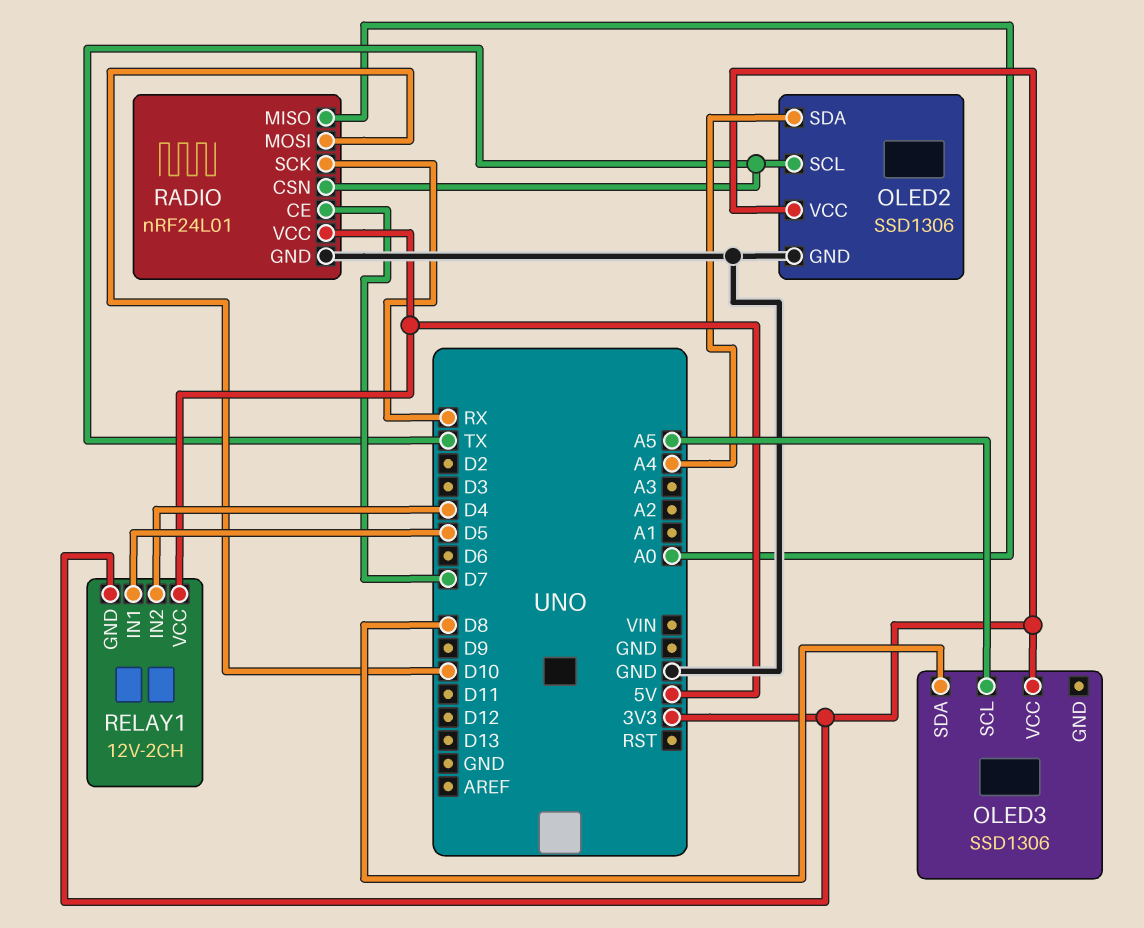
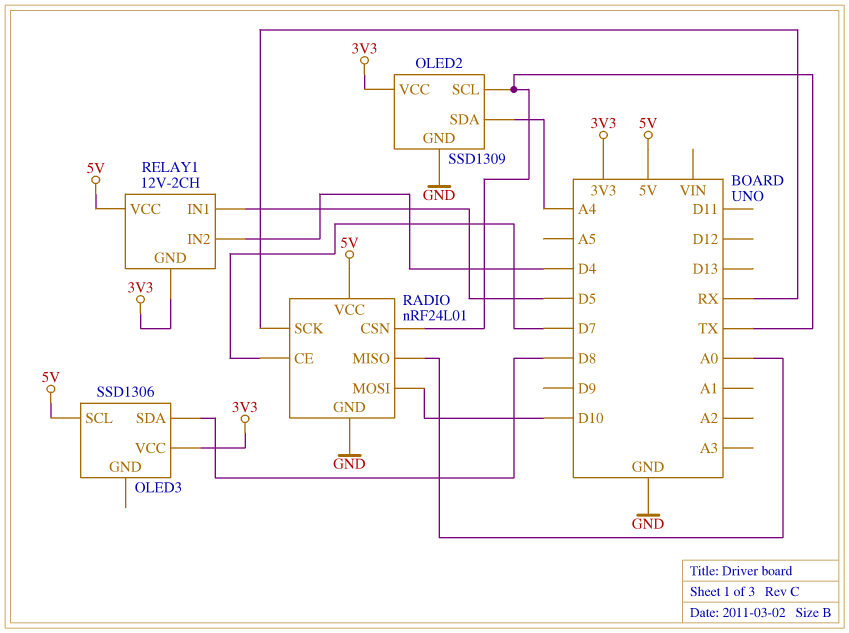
OLED2: SSD1306 -> SSD1309
OLED3 pin SCL: A5 -> 5V

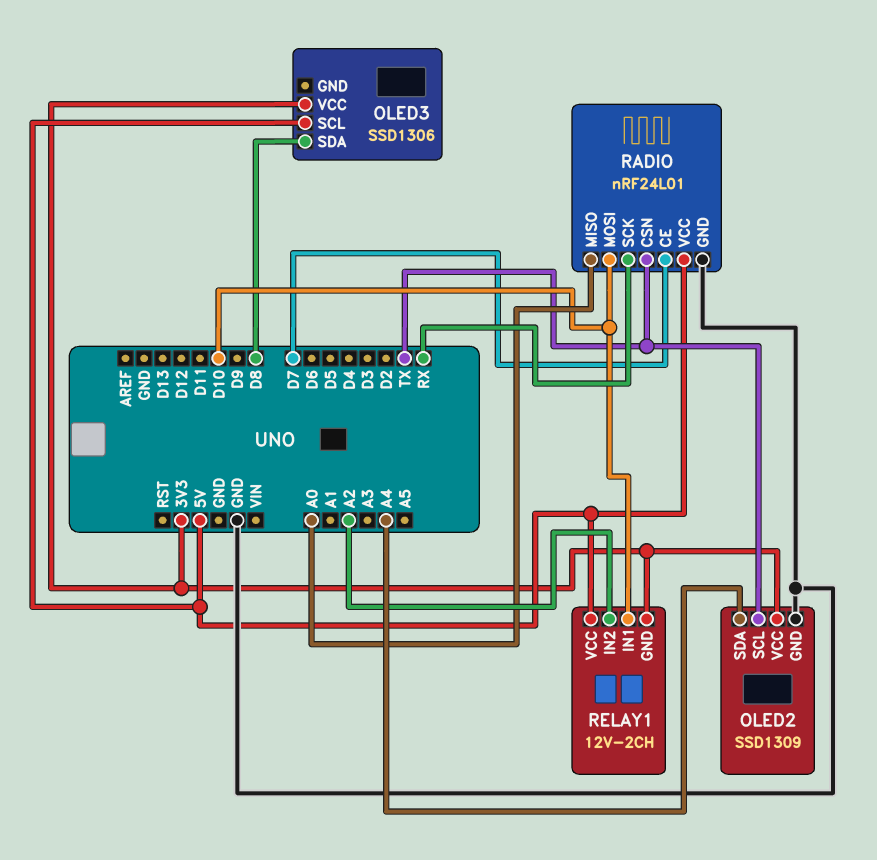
RELAY1 pin IN1: D5 -> D10
RELAY1 pin IN2: D4 -> A2

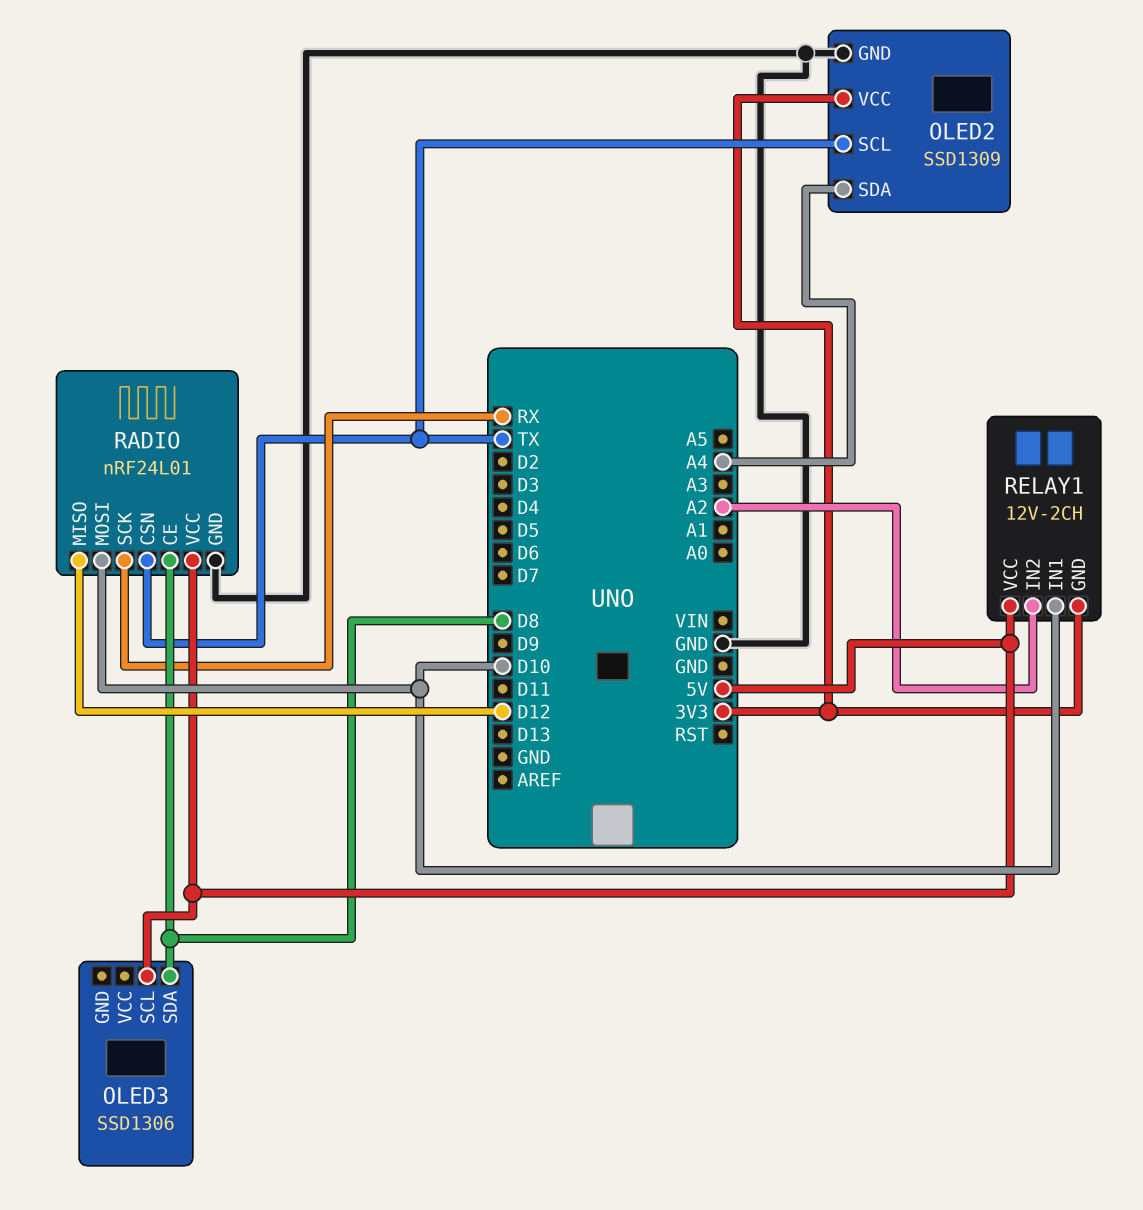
OLED3 pin VCC: 3V3 -> none
RADIO pin CE: D7 -> D8
RADIO pin MISO: A0 -> D12

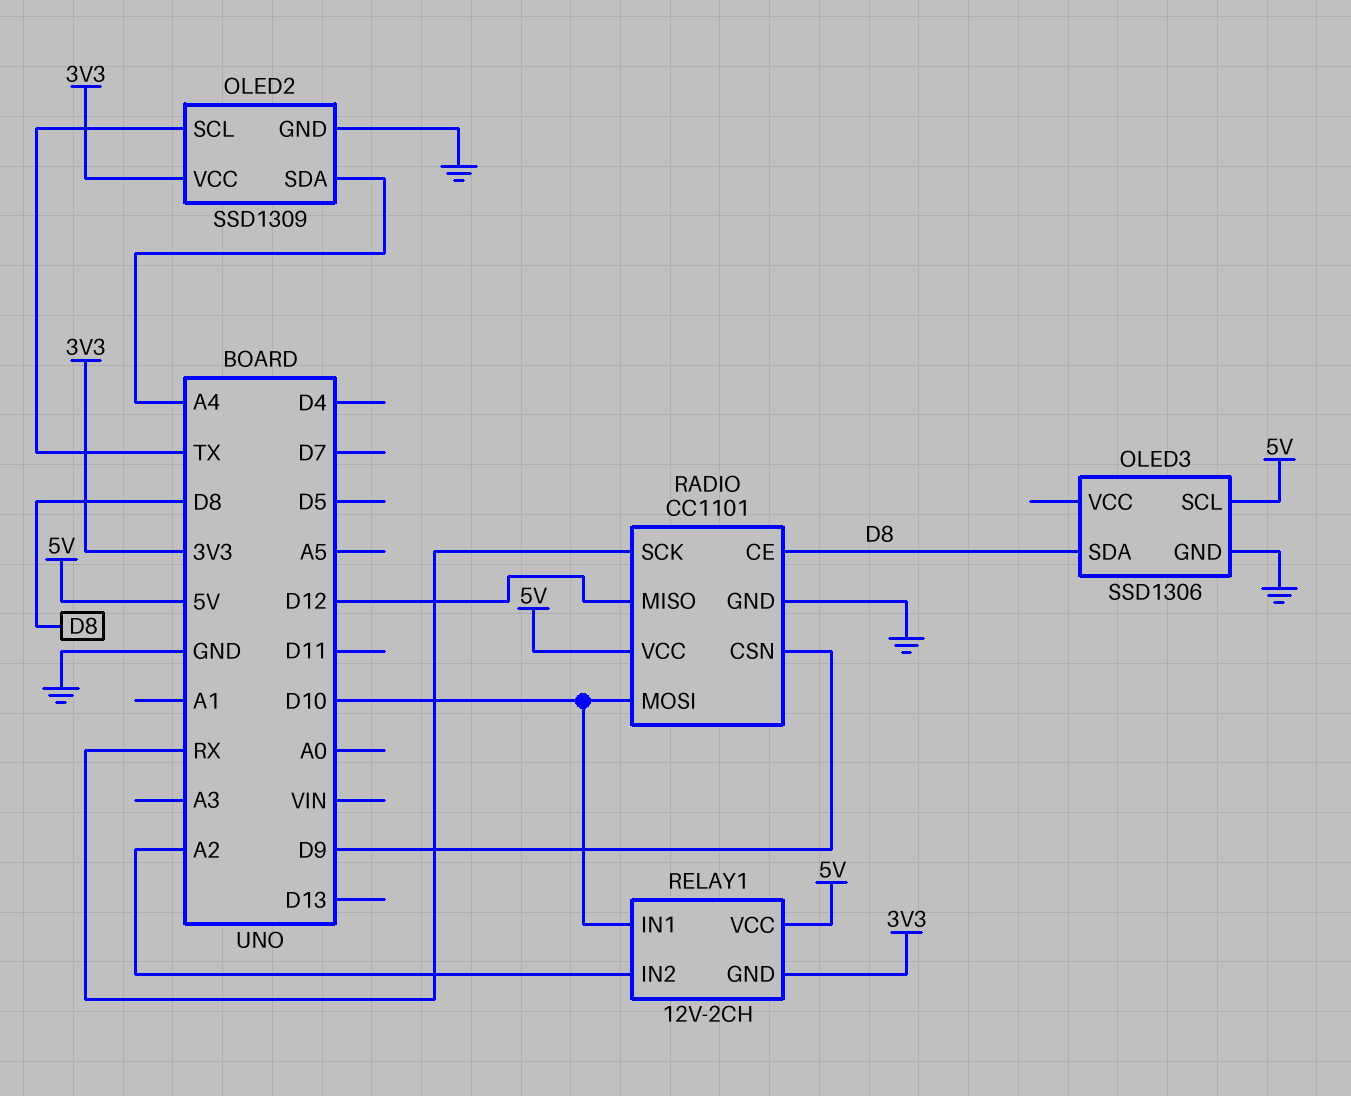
OLED3 pin GND: none -> GND
RADIO: nRF24L01 -> CC1101
RADIO pin CSN: TX -> D9

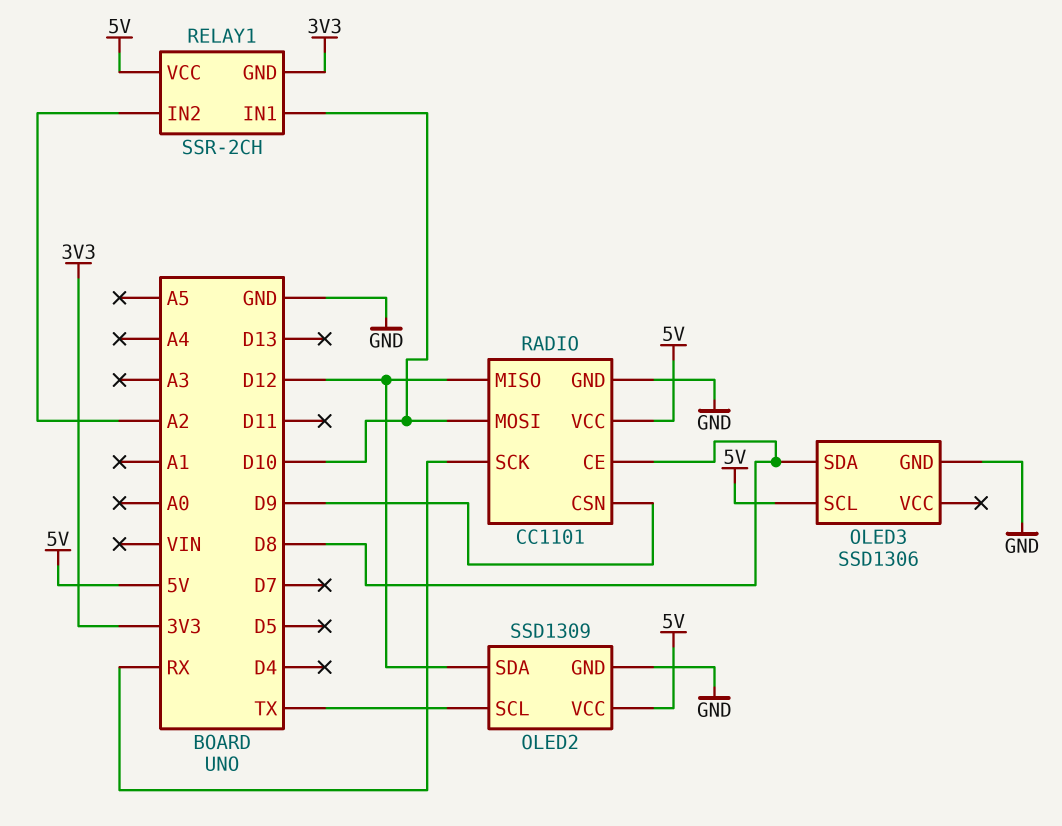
OLED2 pin SDA: A4 -> D12
OLED2 pin VCC: 3V3 -> 5V
RELAY1: 12V-2CH -> SSR-2CH

